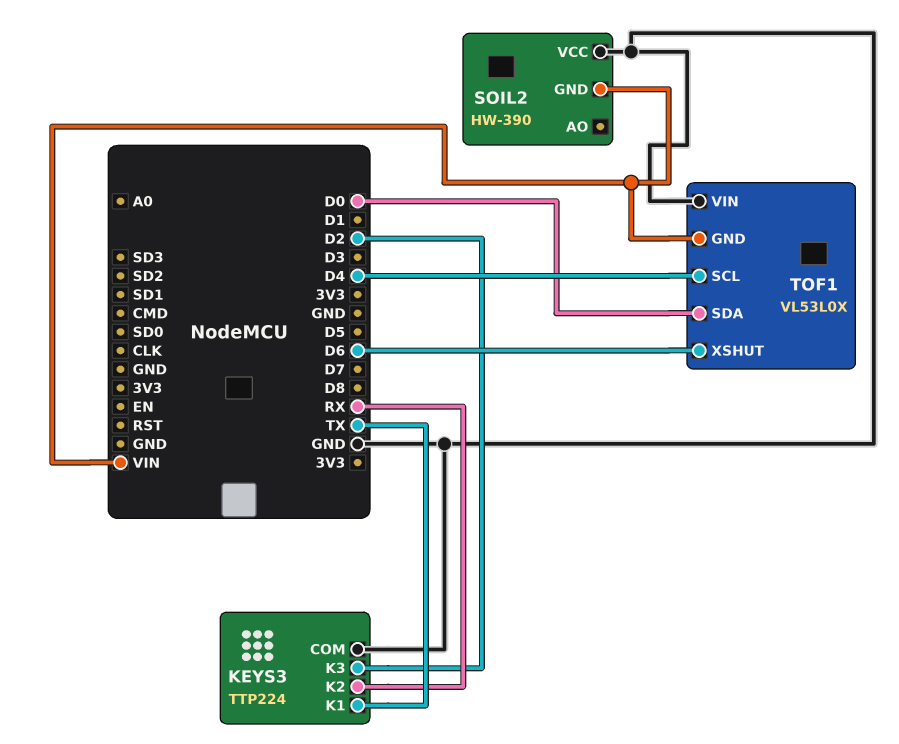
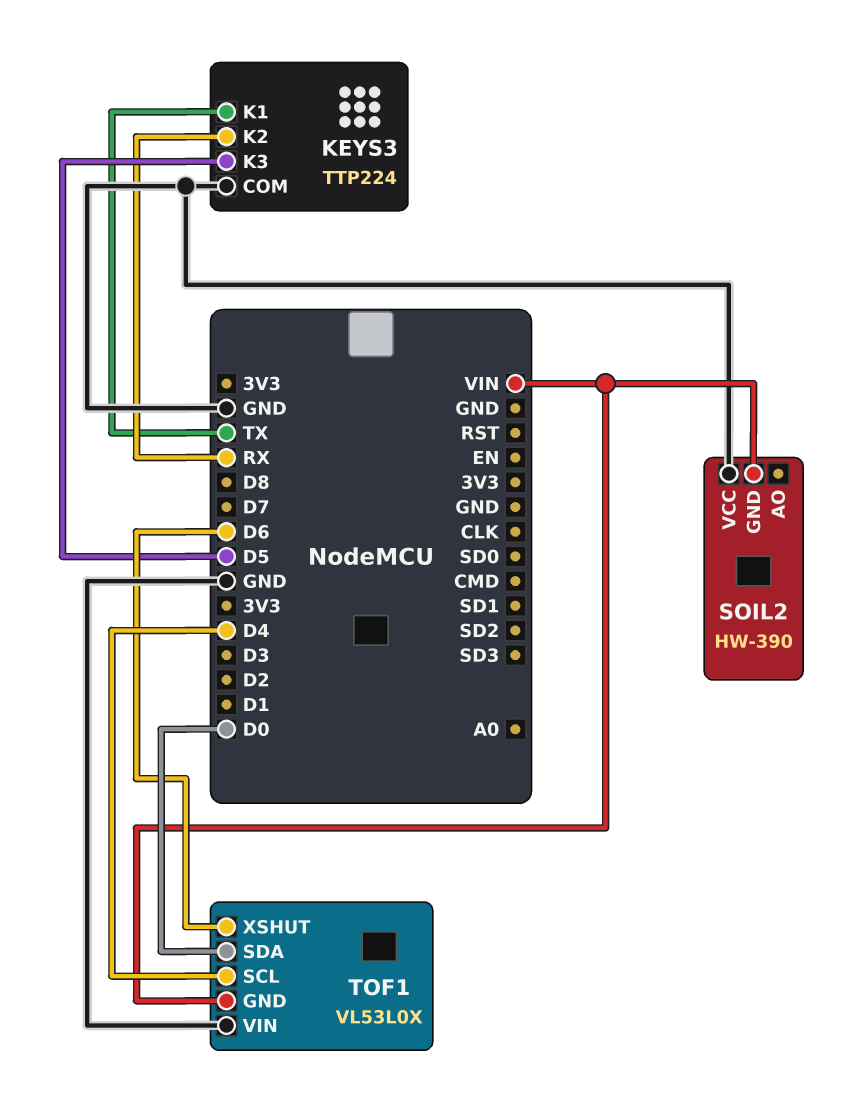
KEYS3 pin K3: D2 -> D5

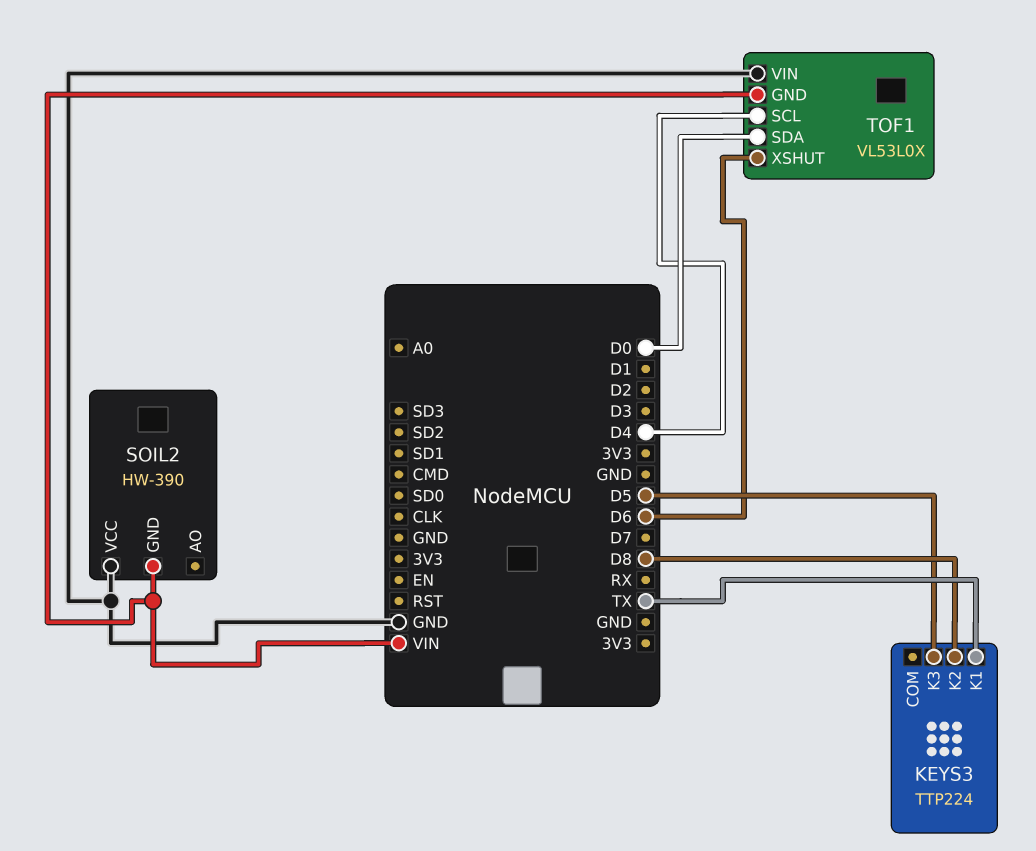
KEYS3 pin COM: GND -> none
KEYS3 pin K2: RX -> D8

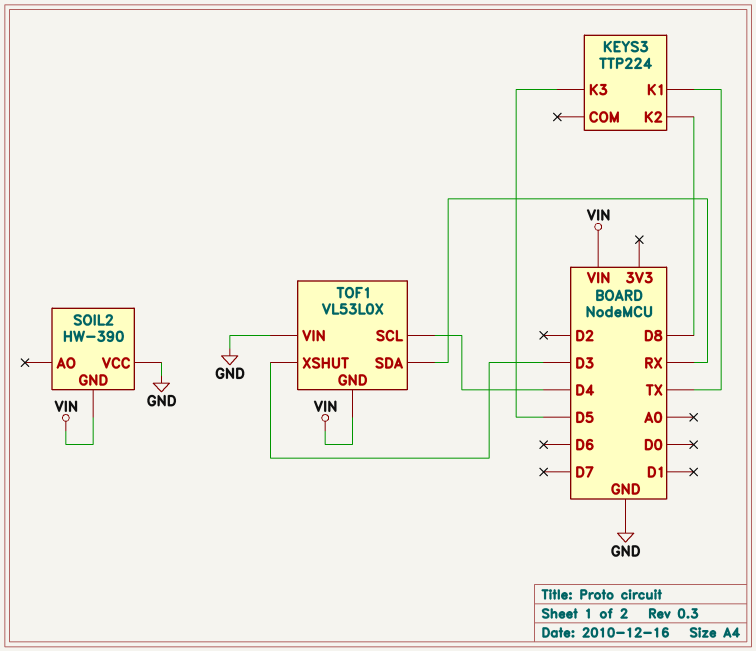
TOF1 pin SDA: D0 -> RX
TOF1 pin XSHUT: D6 -> D3

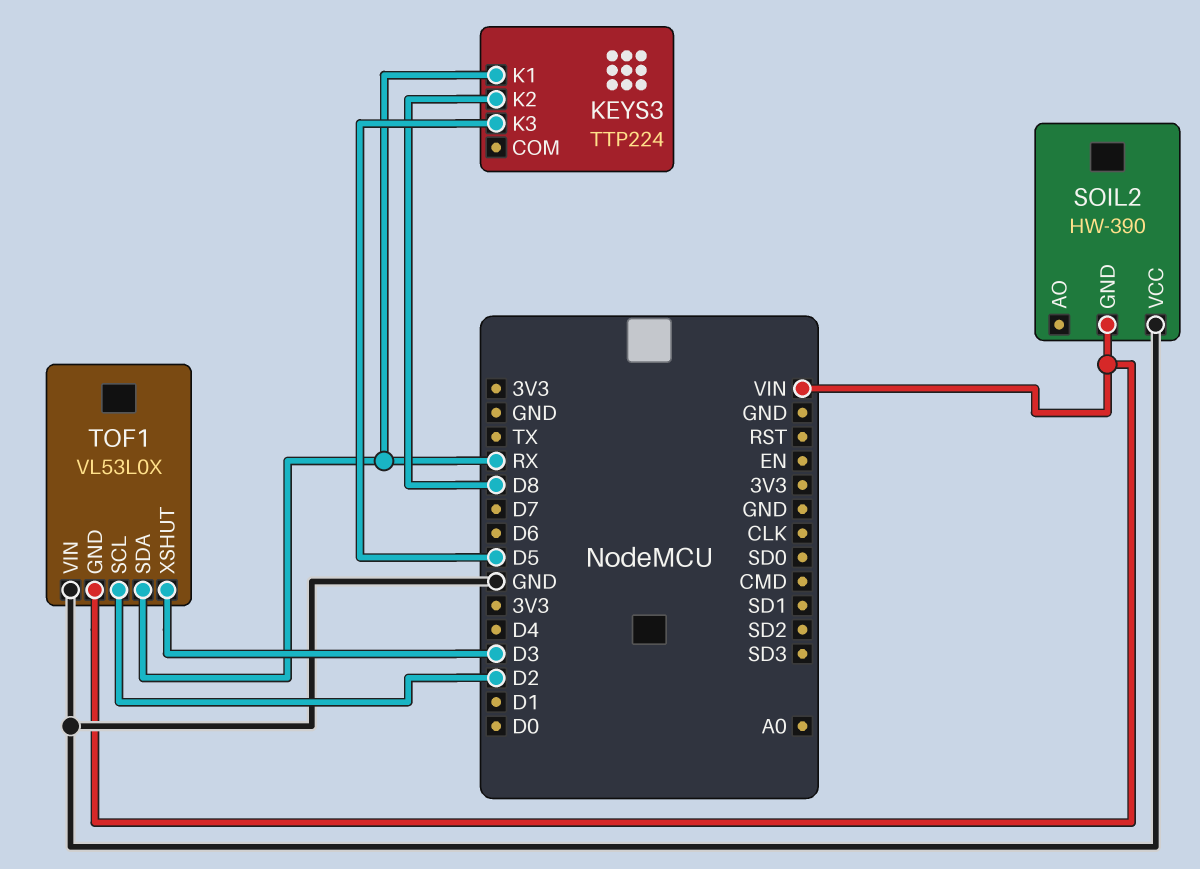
KEYS3 pin K1: TX -> RX
TOF1 pin SCL: D4 -> D2

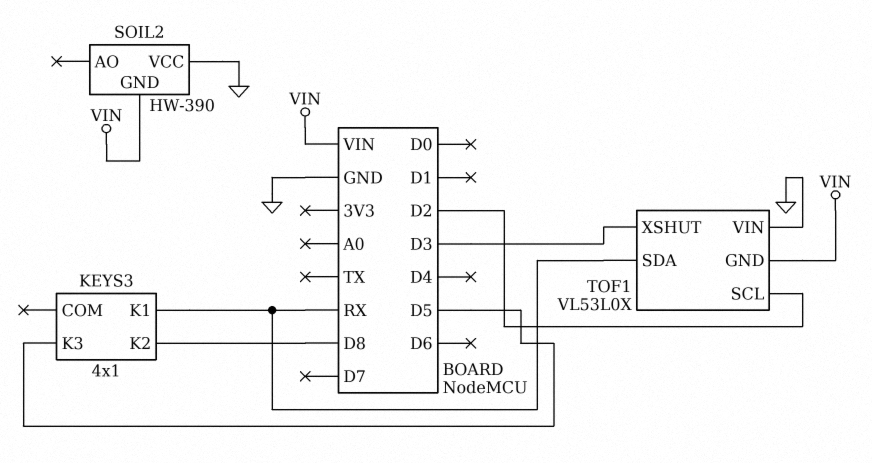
KEYS3: TTP224 -> 4x1

